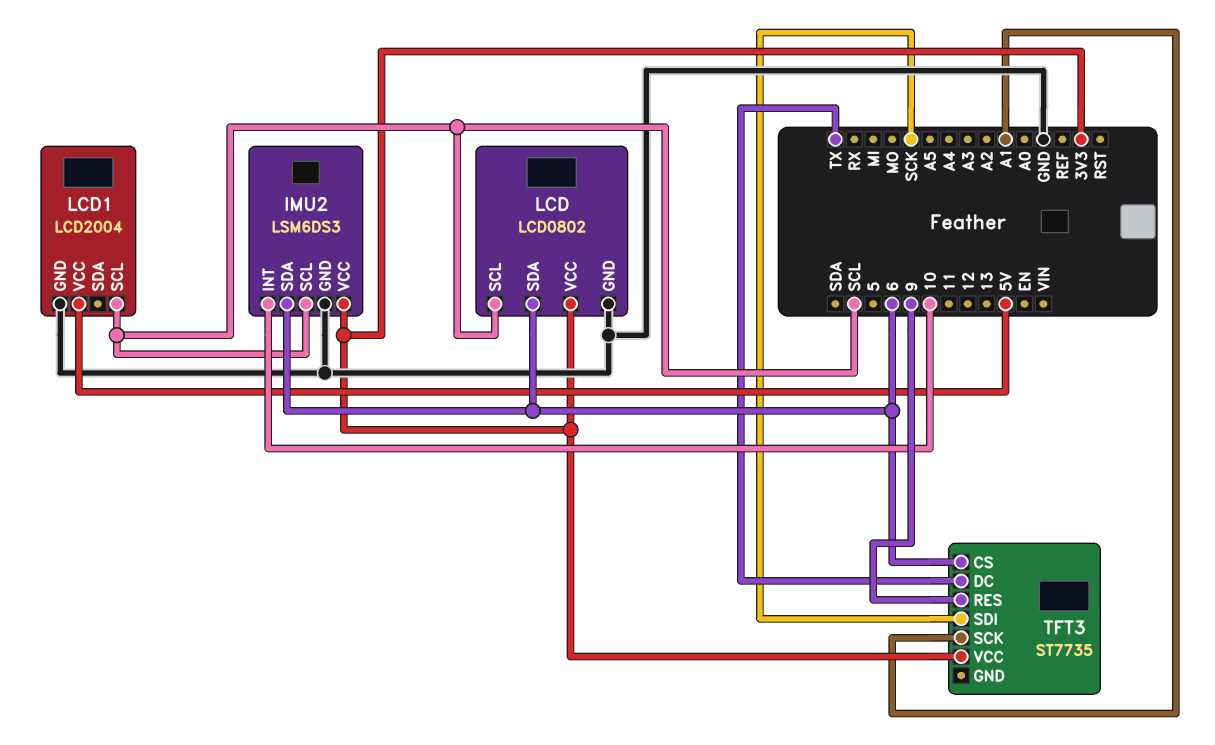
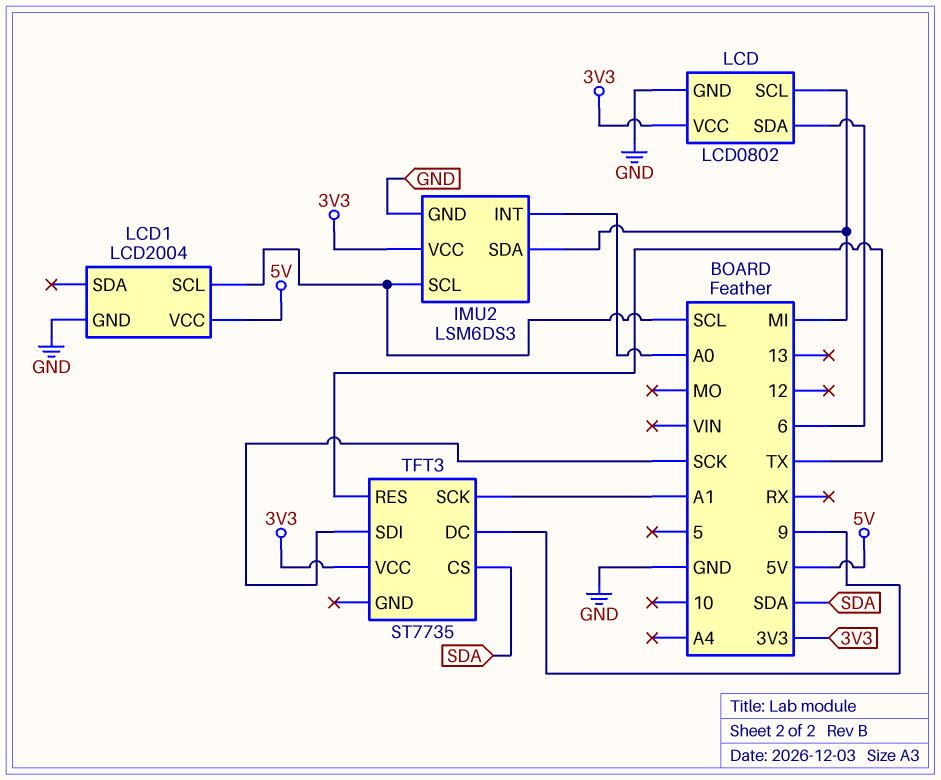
IMU2 pin INT: 10 -> A0
IMU2 pin SDA: 6 -> MI
LCD pin SCL: SCL -> MI
TFT3 pin CS: 6 -> SDA
TFT3 pin DC: TX -> 9
TFT3 pin RES: 9 -> TX

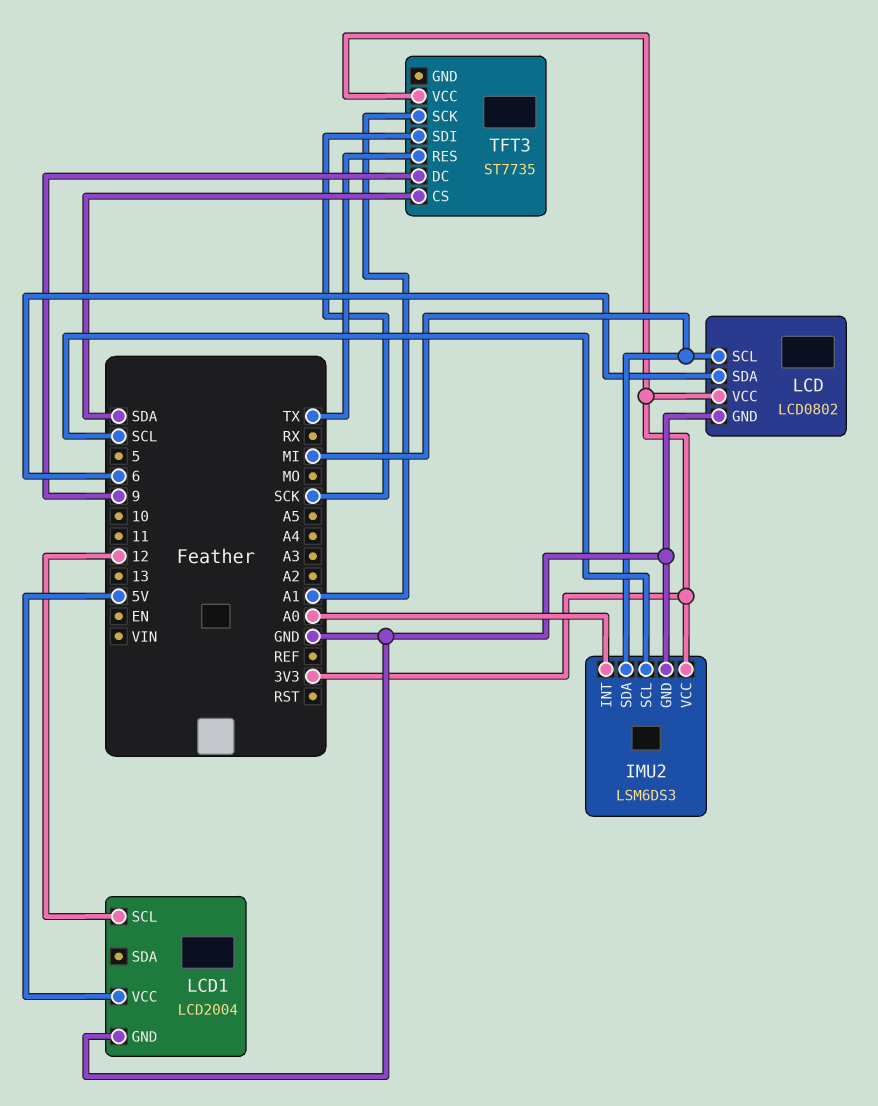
LCD1 pin SCL: SCL -> 12

